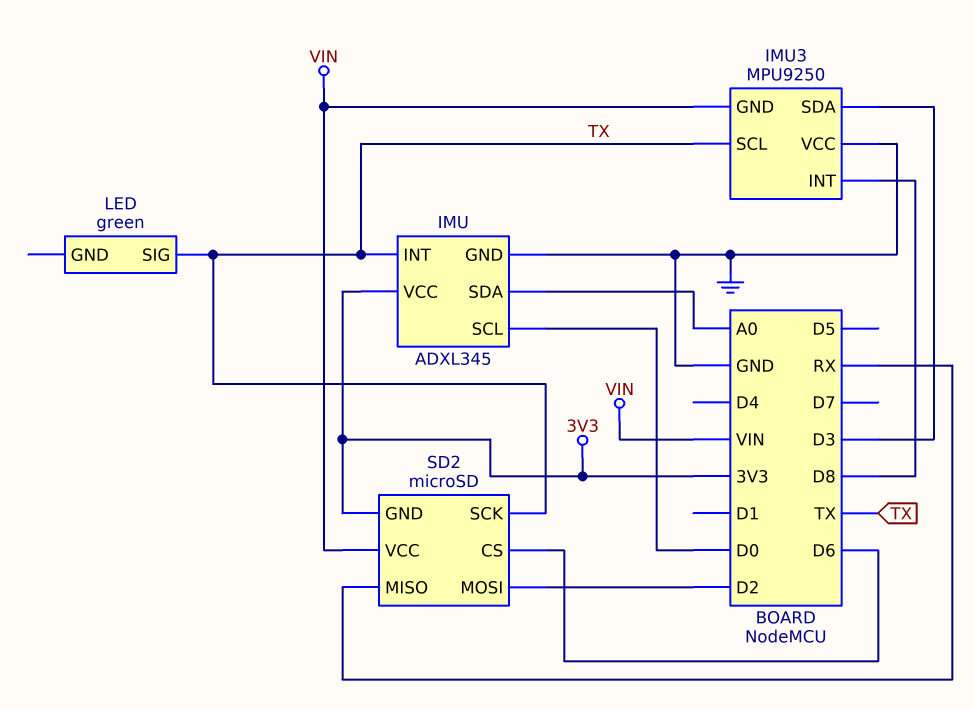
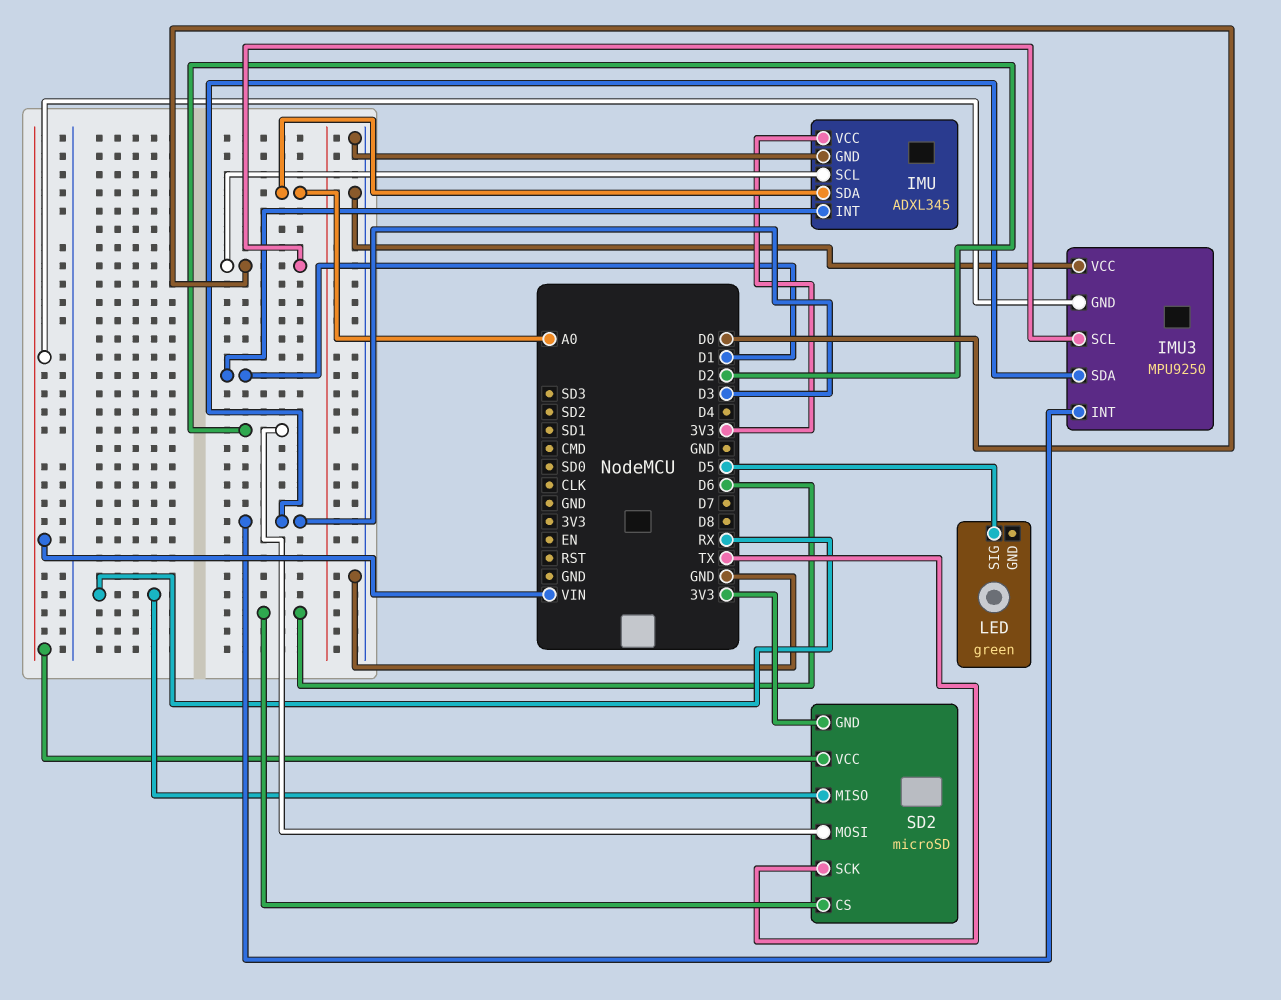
IMU pin INT: TX -> D1
IMU3 pin INT: D8 -> D3
IMU3 pin SCL: TX -> D0
LED pin SIG: TX -> D5

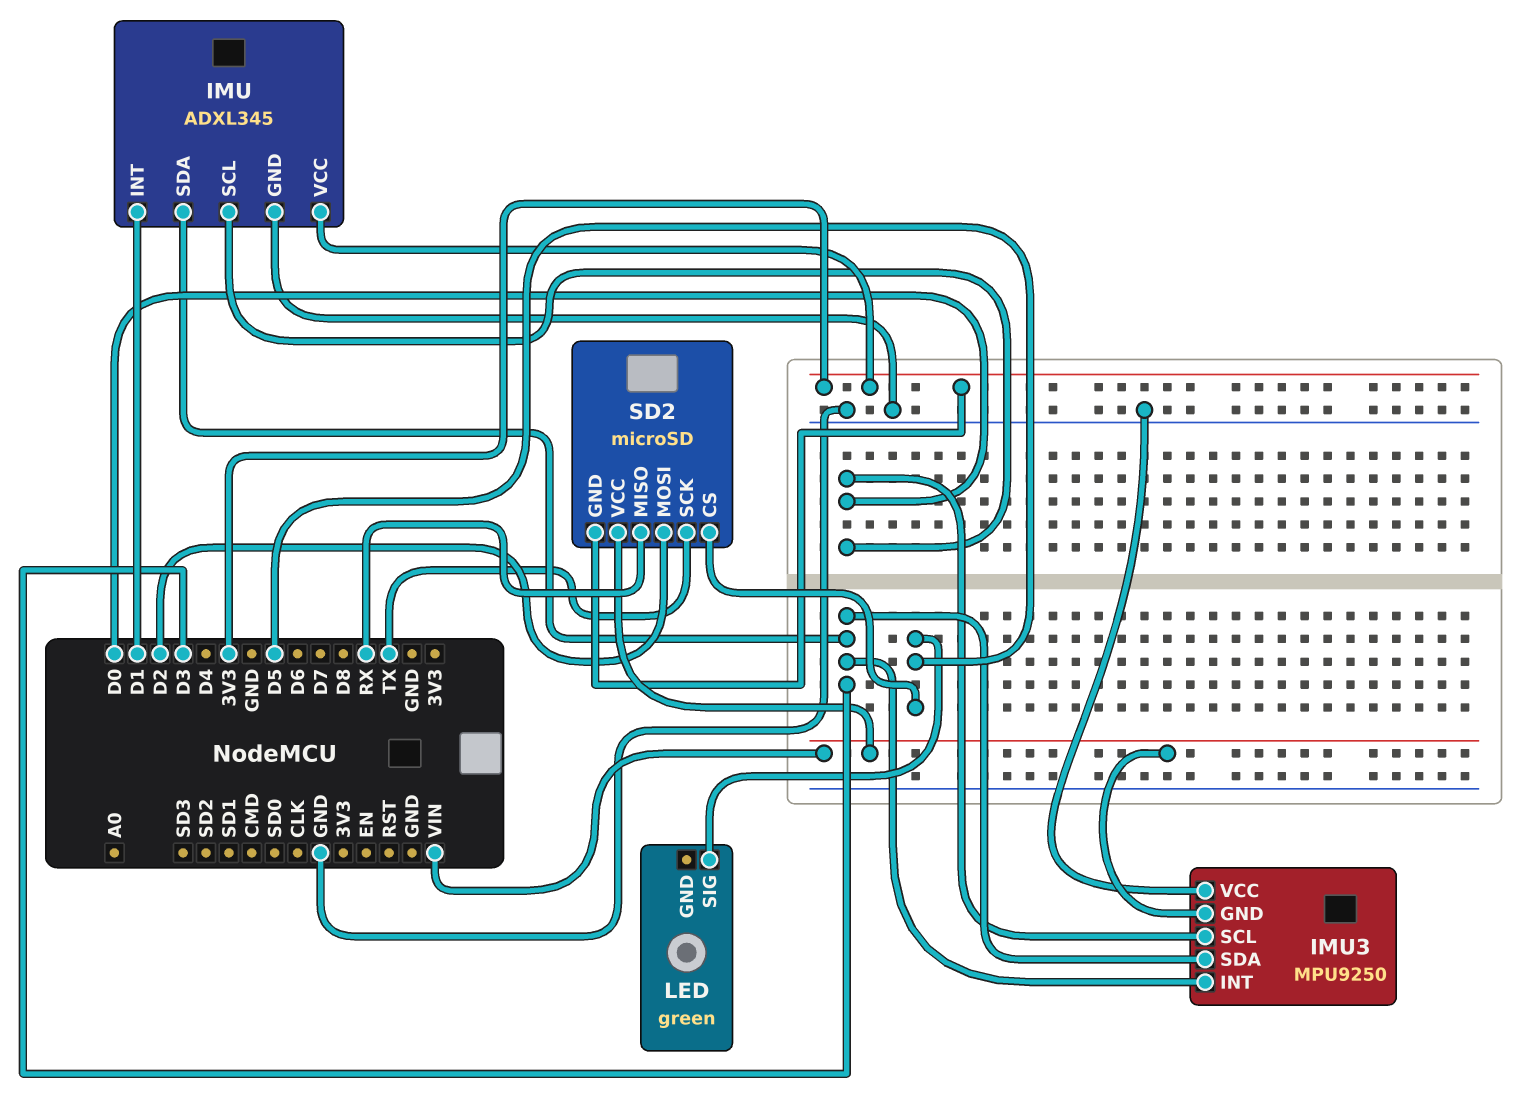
IMU pin SDA: A0 -> D3
SD2 pin CS: D6 -> D5

